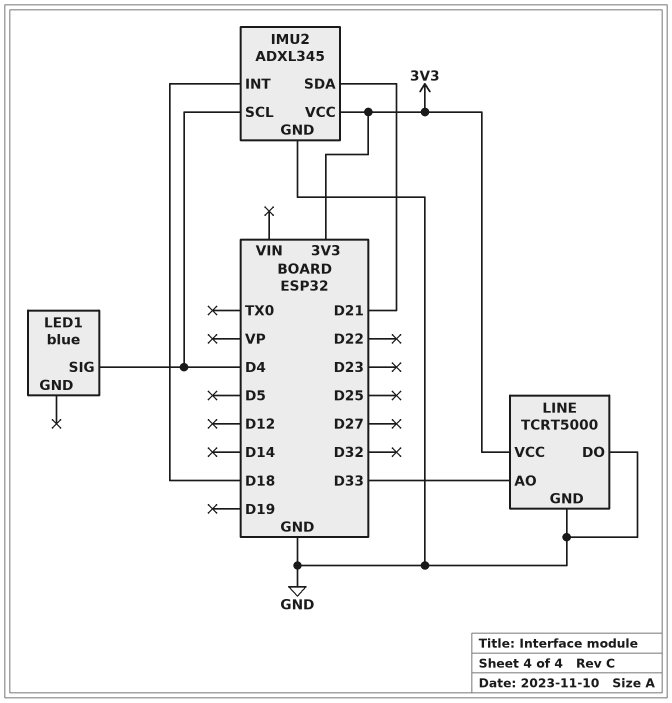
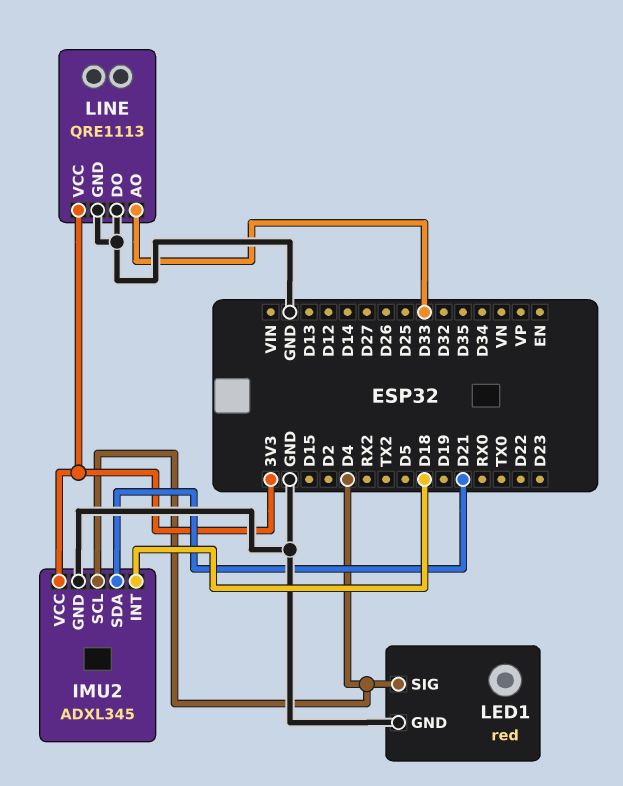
LED1: blue -> red
LED1 pin GND: none -> GND
LINE: TCRT5000 -> QRE1113

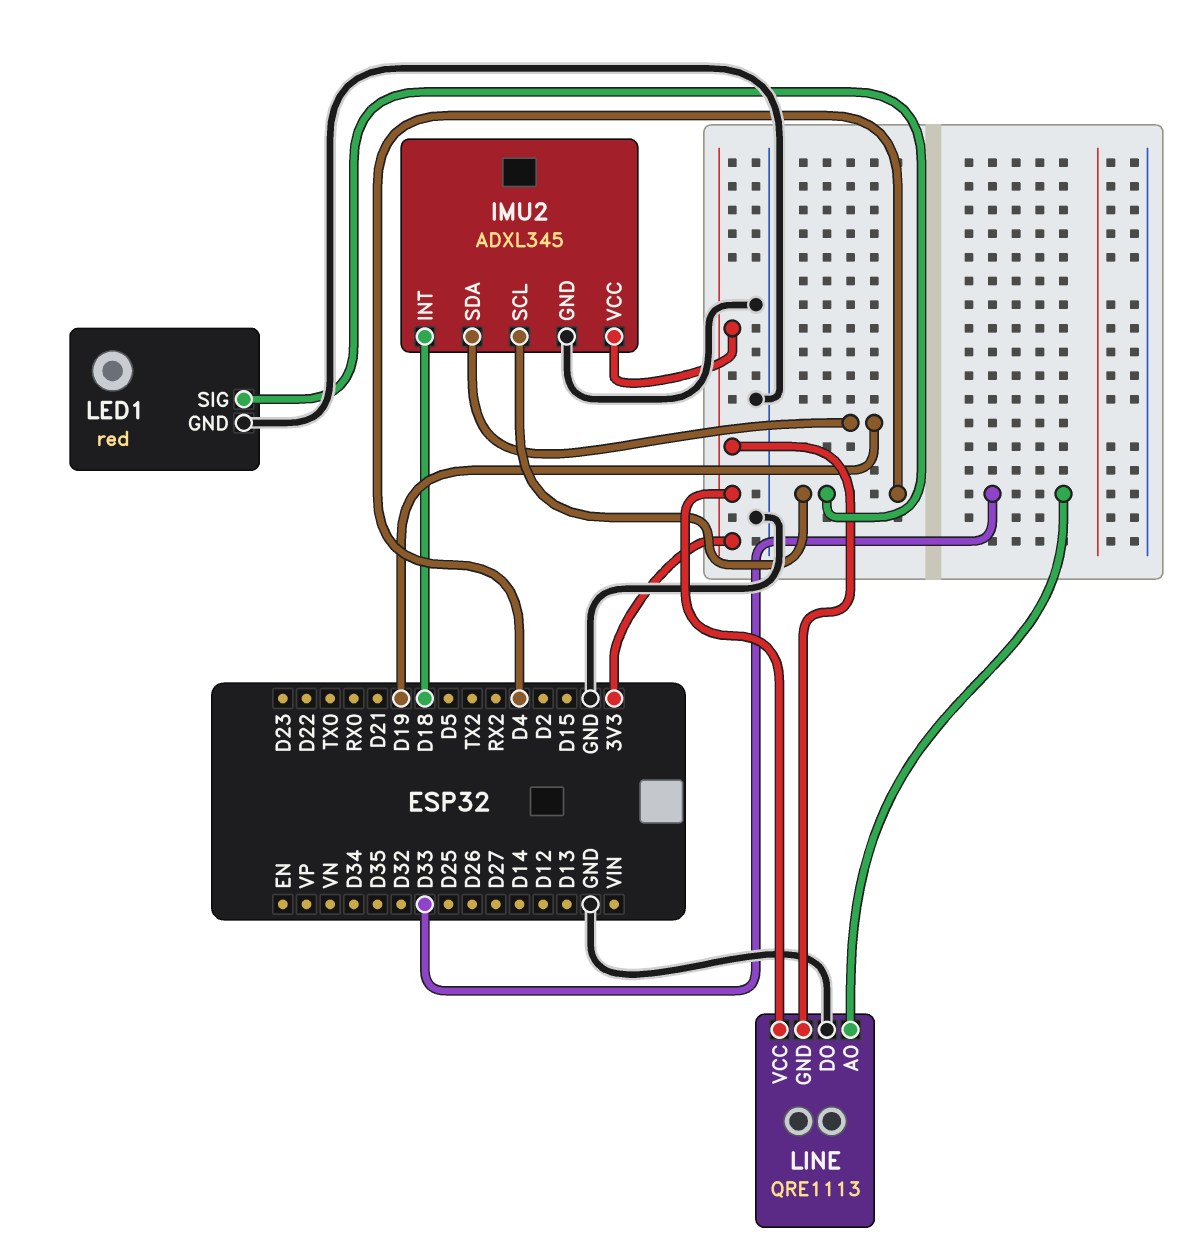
IMU2 pin SDA: D21 -> D19
LINE pin GND: GND -> 3V3

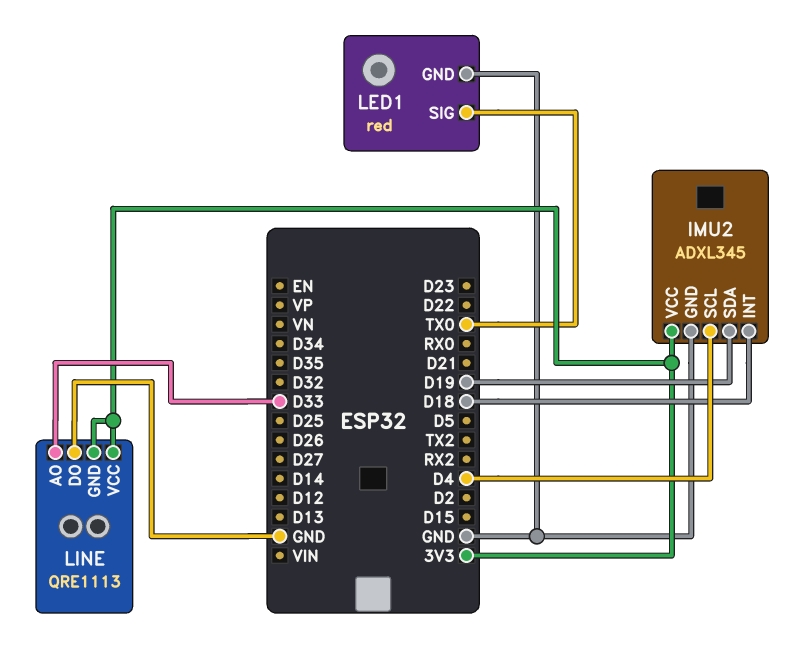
LED1 pin SIG: D4 -> TX0

